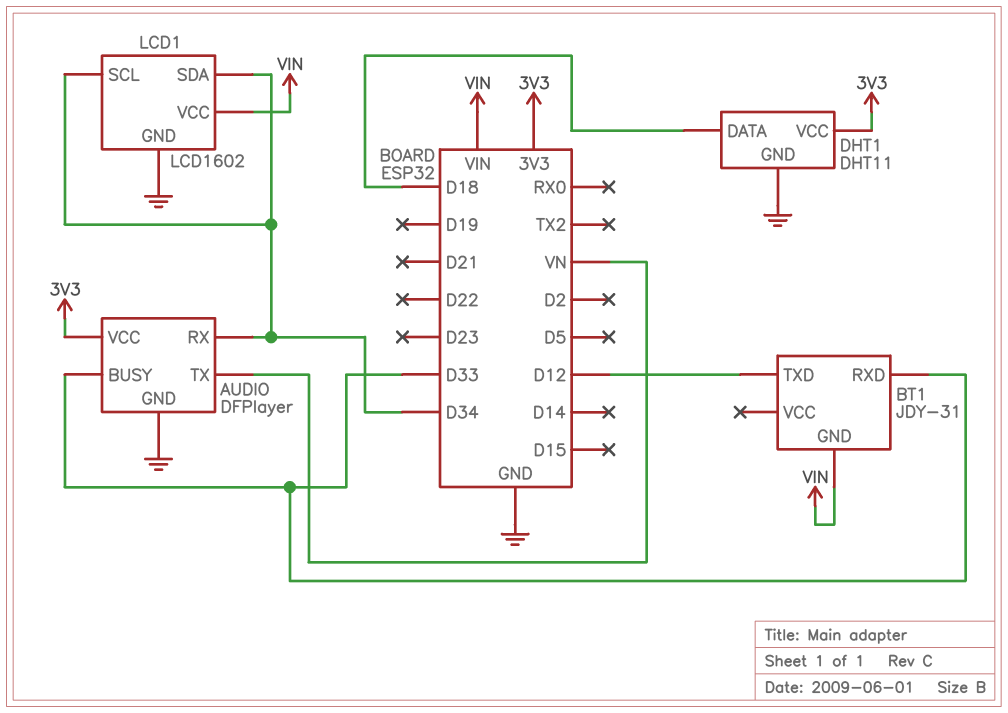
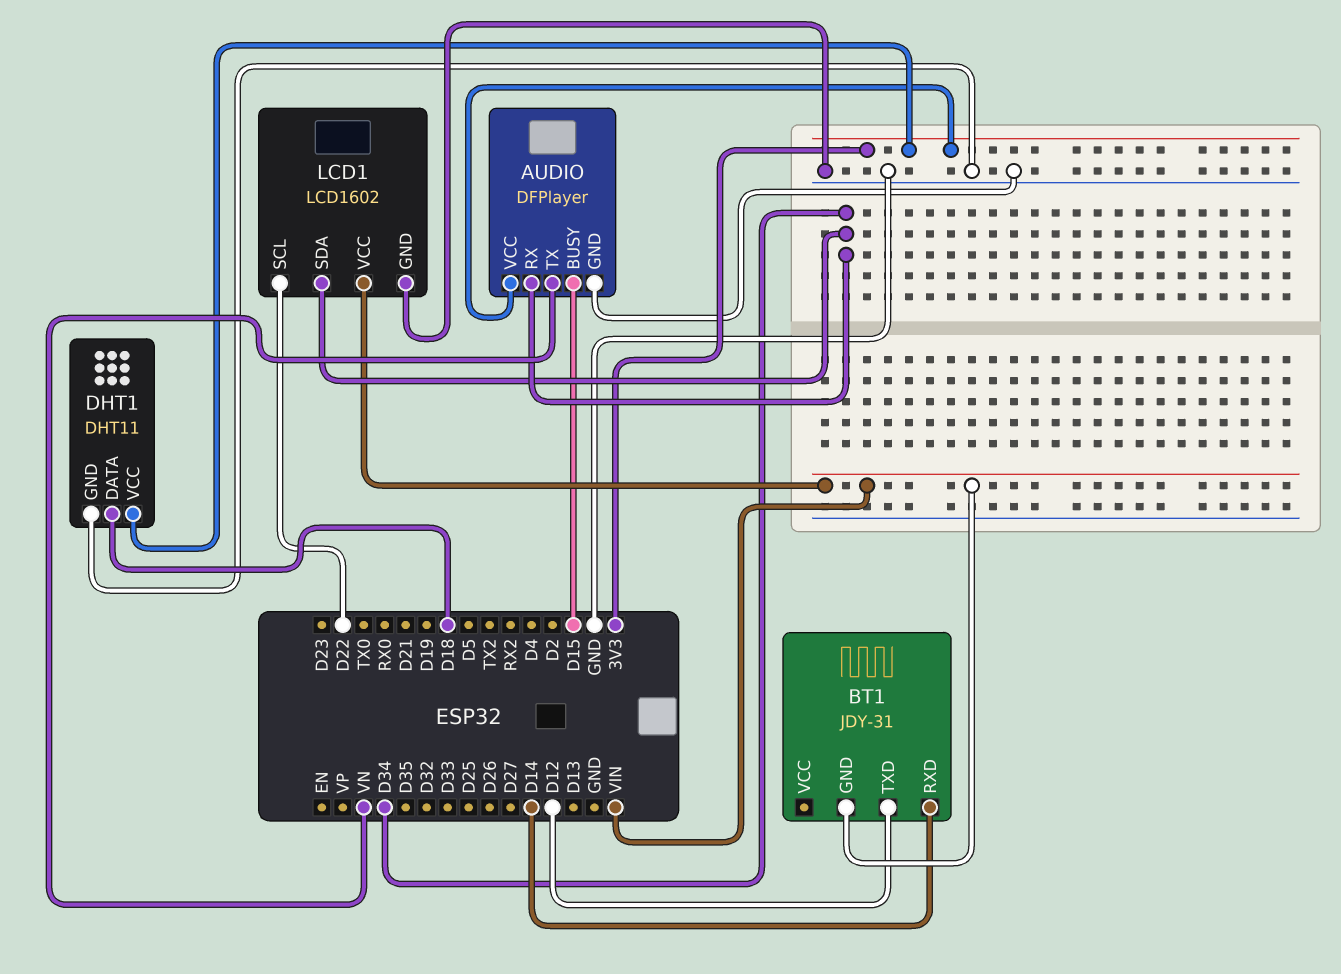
AUDIO pin BUSY: D33 -> D15
BT1 pin RXD: D33 -> D14
LCD1 pin SCL: D34 -> D22

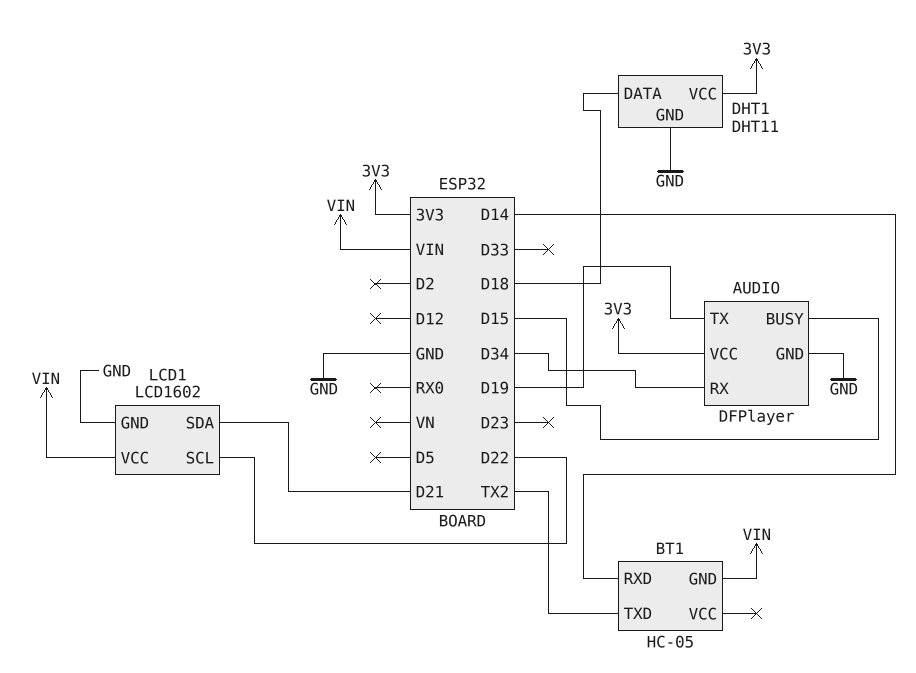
AUDIO pin TX: VN -> D19
BT1: JDY-31 -> HC-05
BT1 pin TXD: D12 -> TX2
LCD1 pin SDA: D34 -> D21

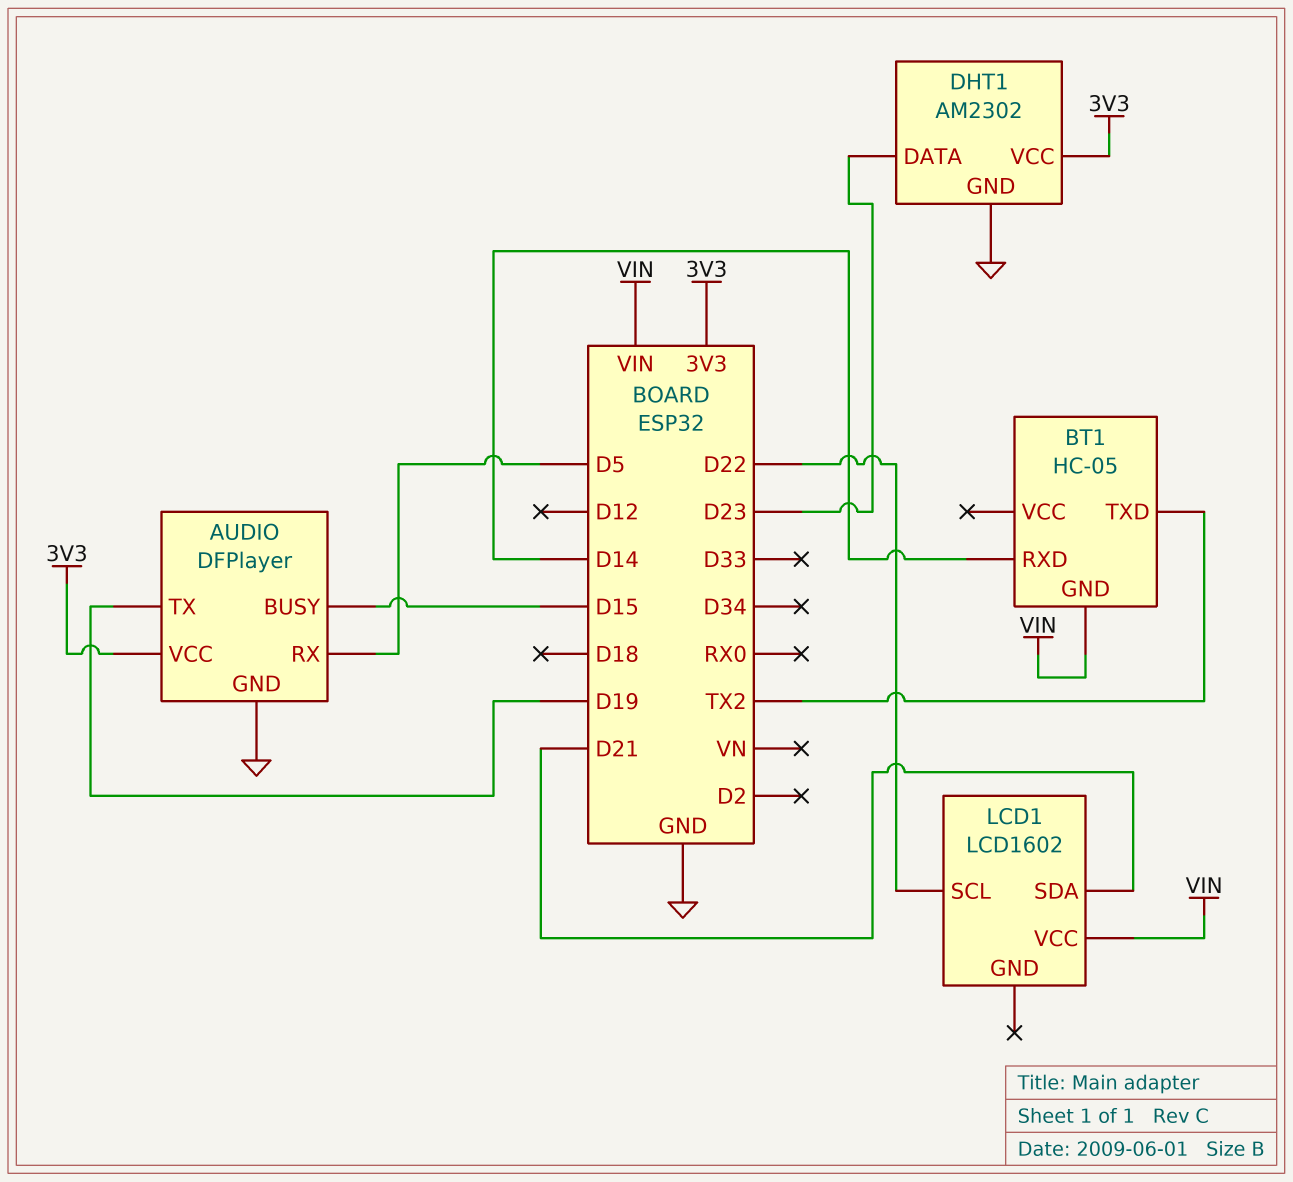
AUDIO pin RX: D34 -> D5
DHT1: DHT11 -> AM2302
DHT1 pin DATA: D18 -> D23
LCD1 pin GND: GND -> none

